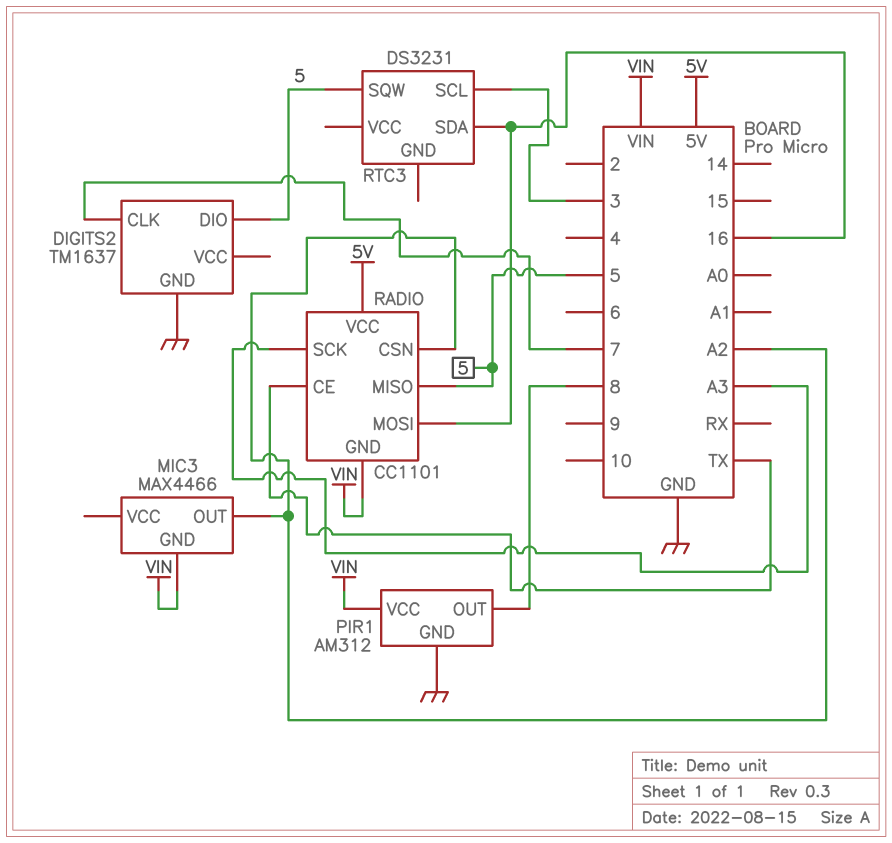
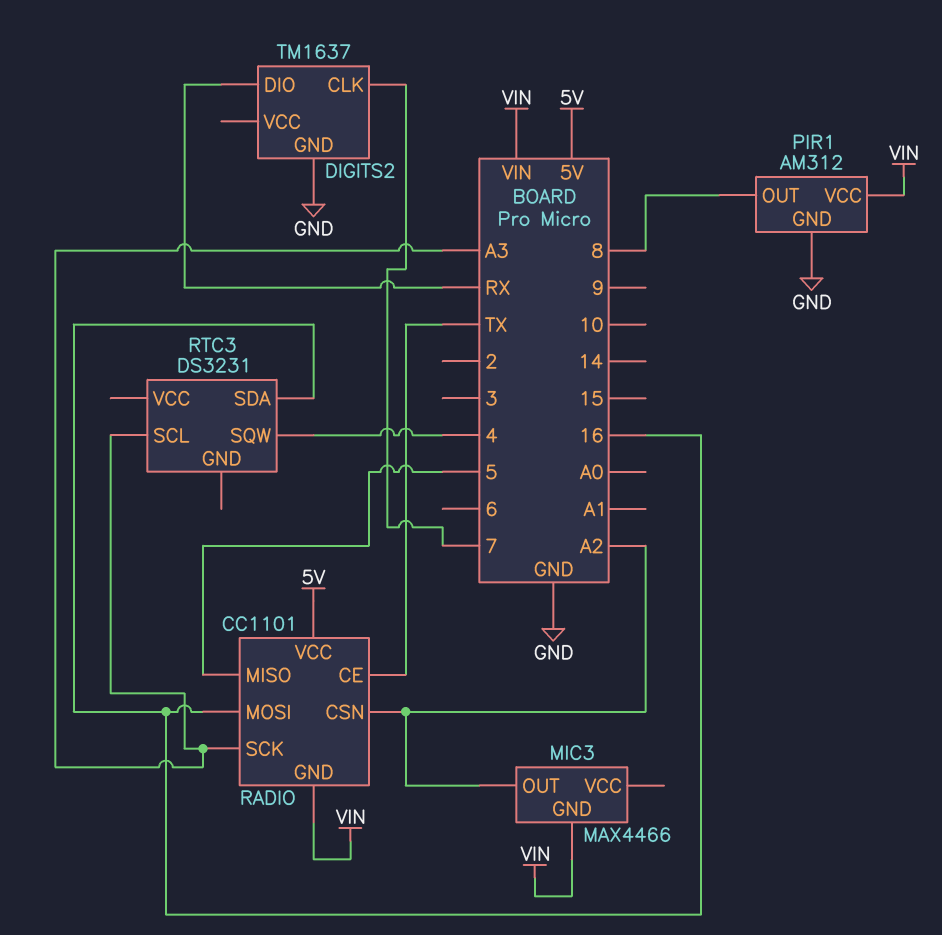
DIGITS2 pin DIO: 5 -> RX
RTC3 pin SCL: 3 -> A3
RTC3 pin SQW: 5 -> 4

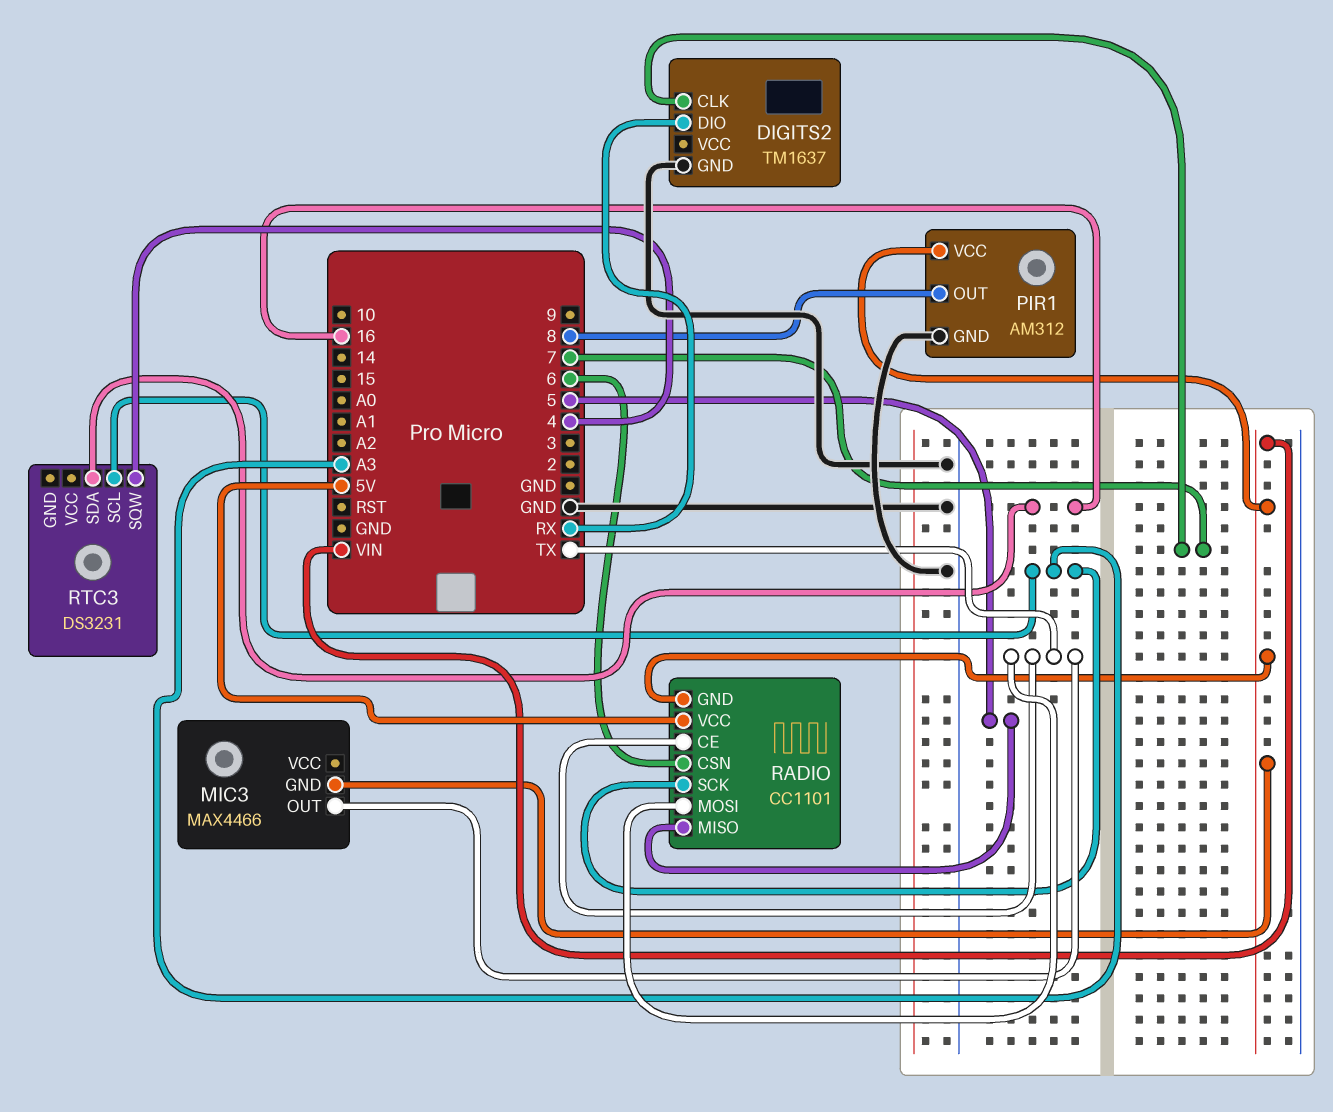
MIC3 pin OUT: A2 -> TX
RADIO pin CSN: A2 -> 6
RADIO pin MOSI: 16 -> TX

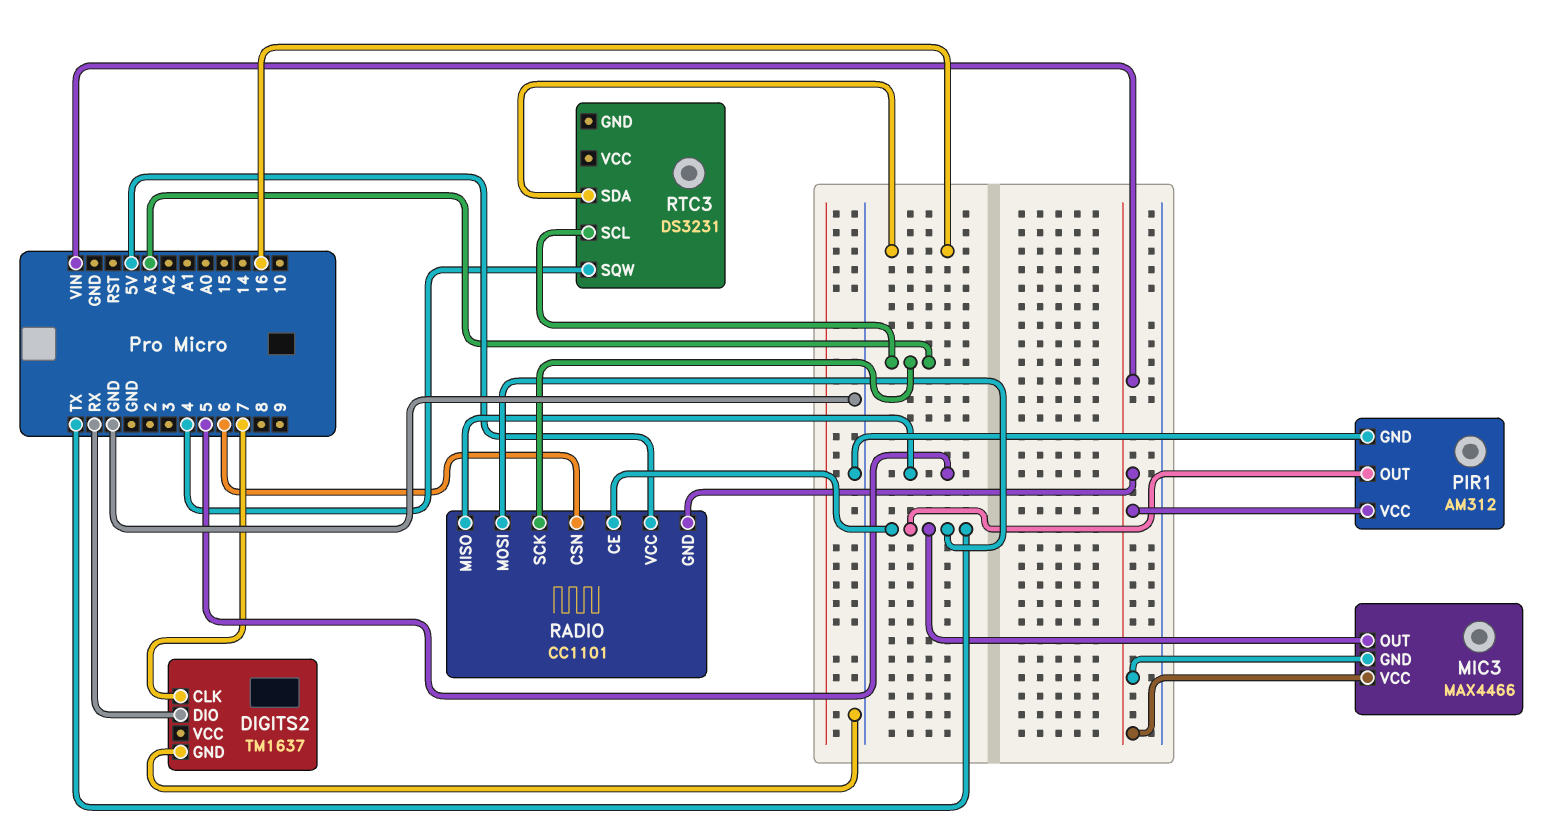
MIC3 pin VCC: none -> VIN
PIR1 pin OUT: 8 -> TX

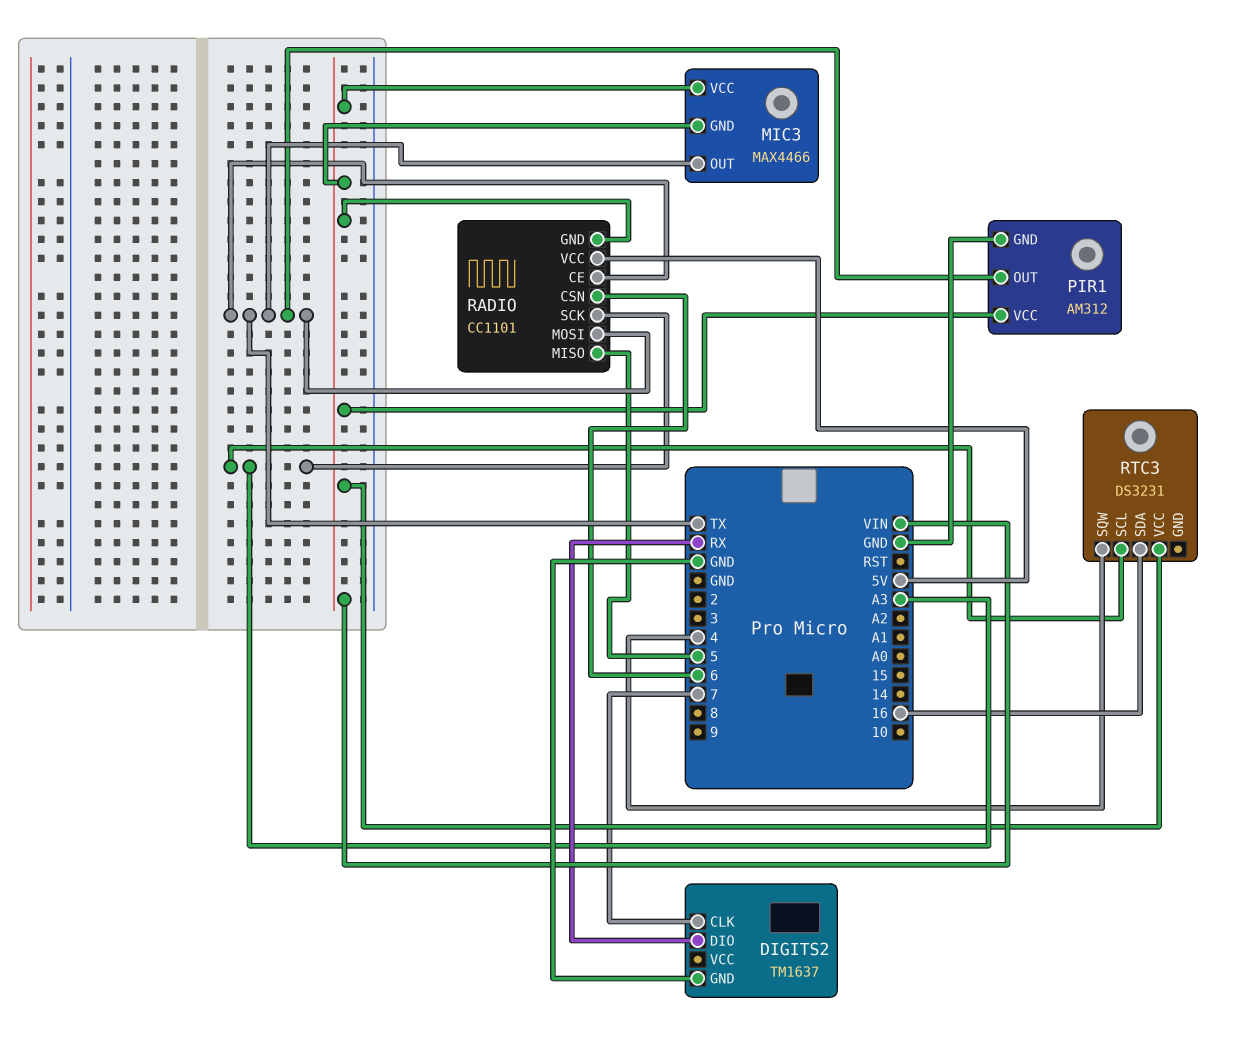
RTC3 pin VCC: none -> VIN

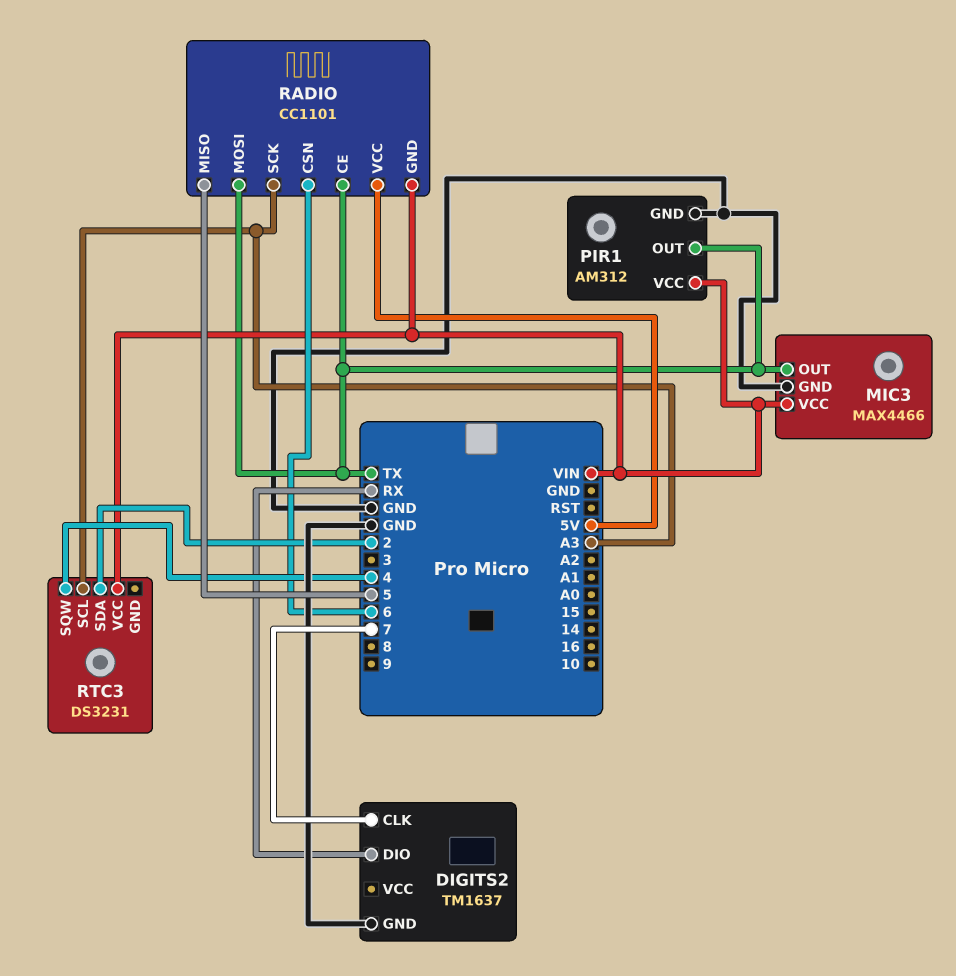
MIC3 pin GND: VIN -> GND
RTC3 pin SDA: 16 -> 2

